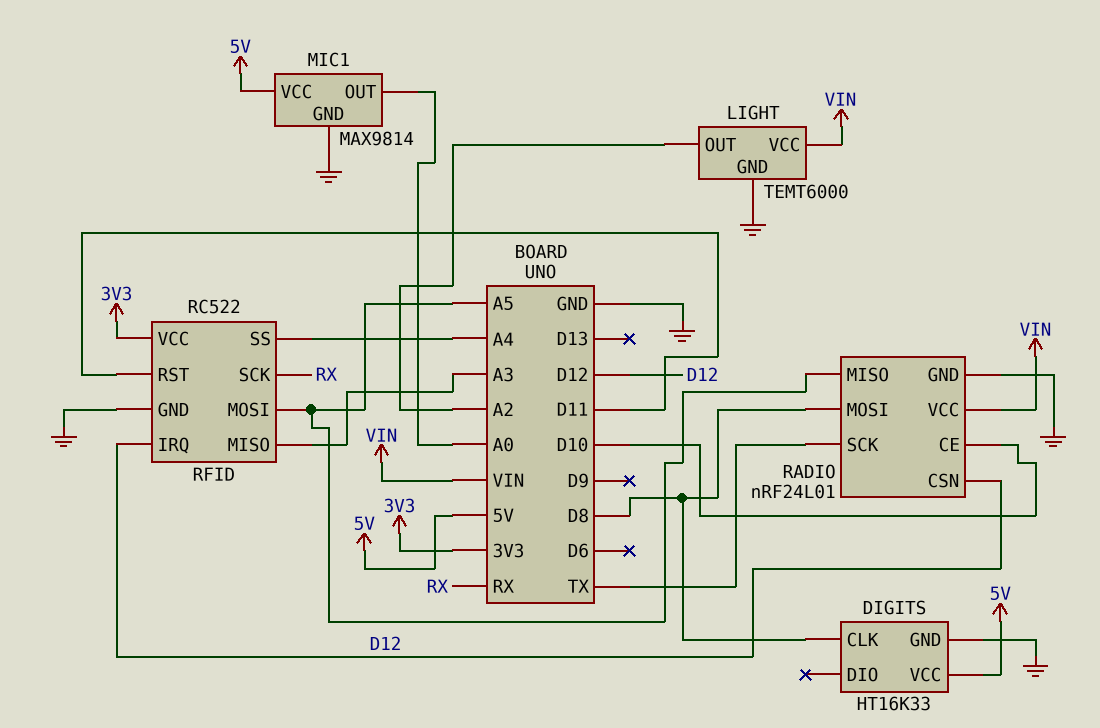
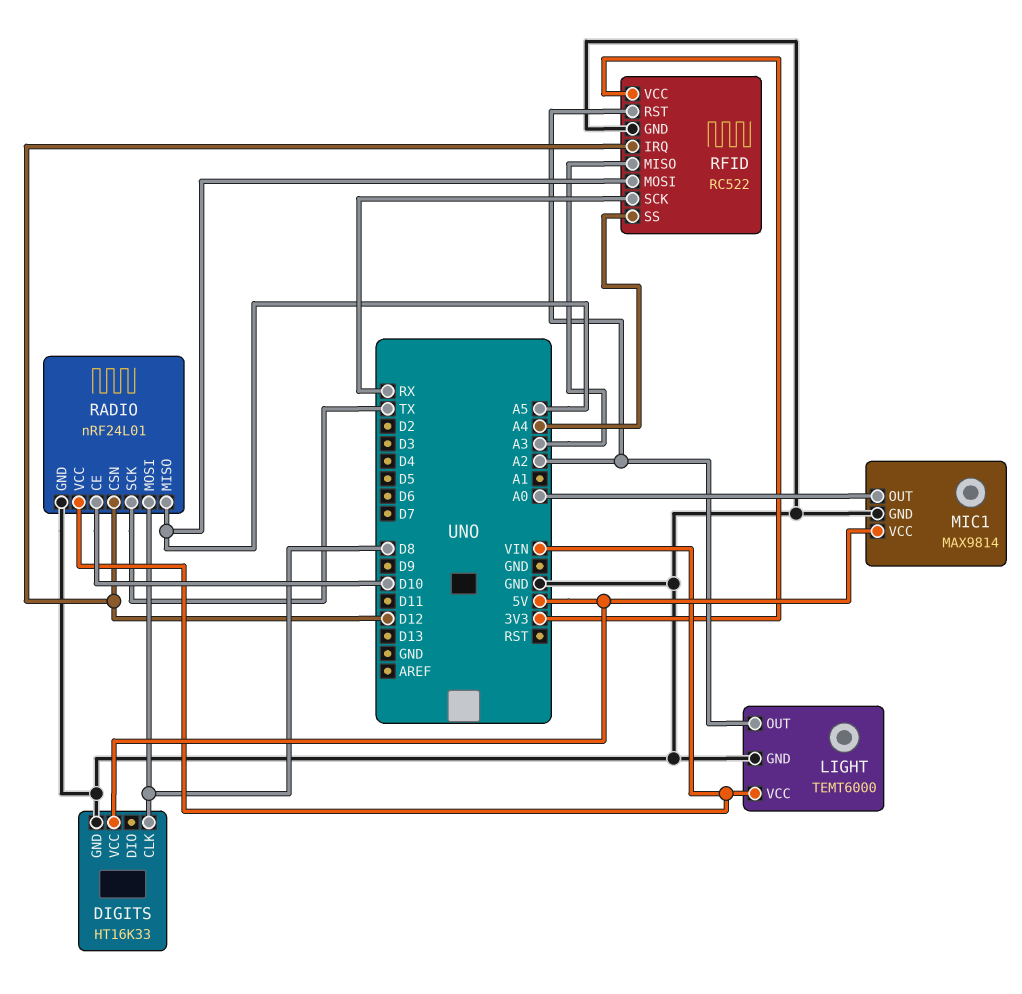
RFID pin RST: D11 -> A2

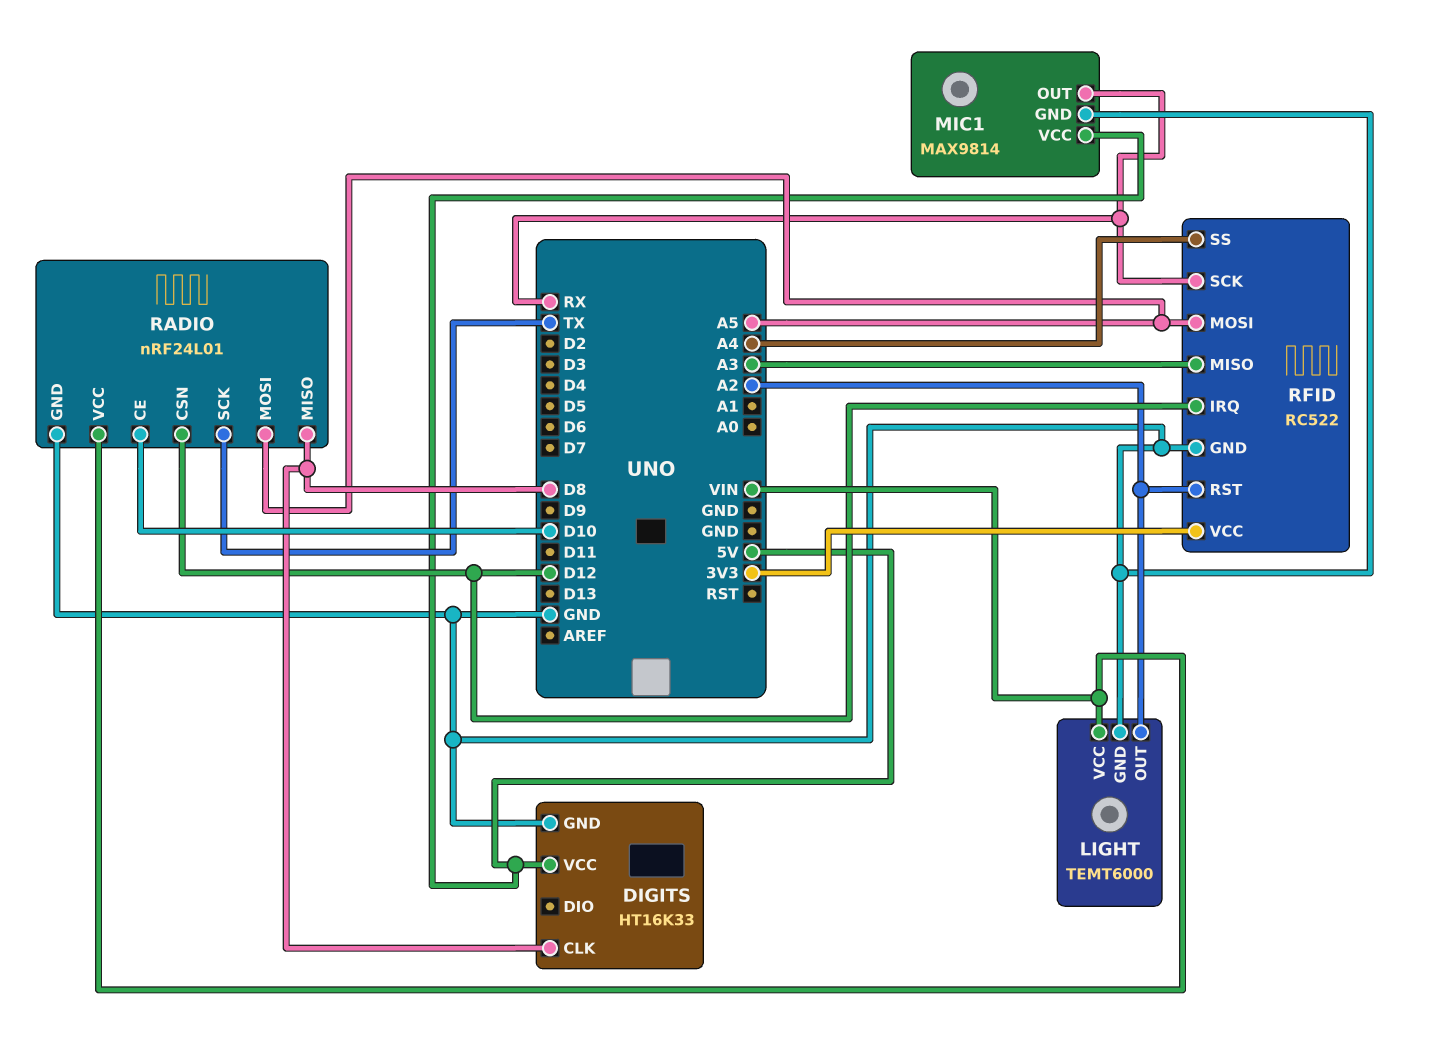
MIC1 pin OUT: A0 -> RX
RADIO pin MISO: A5 -> D8
RADIO pin MOSI: D8 -> A5

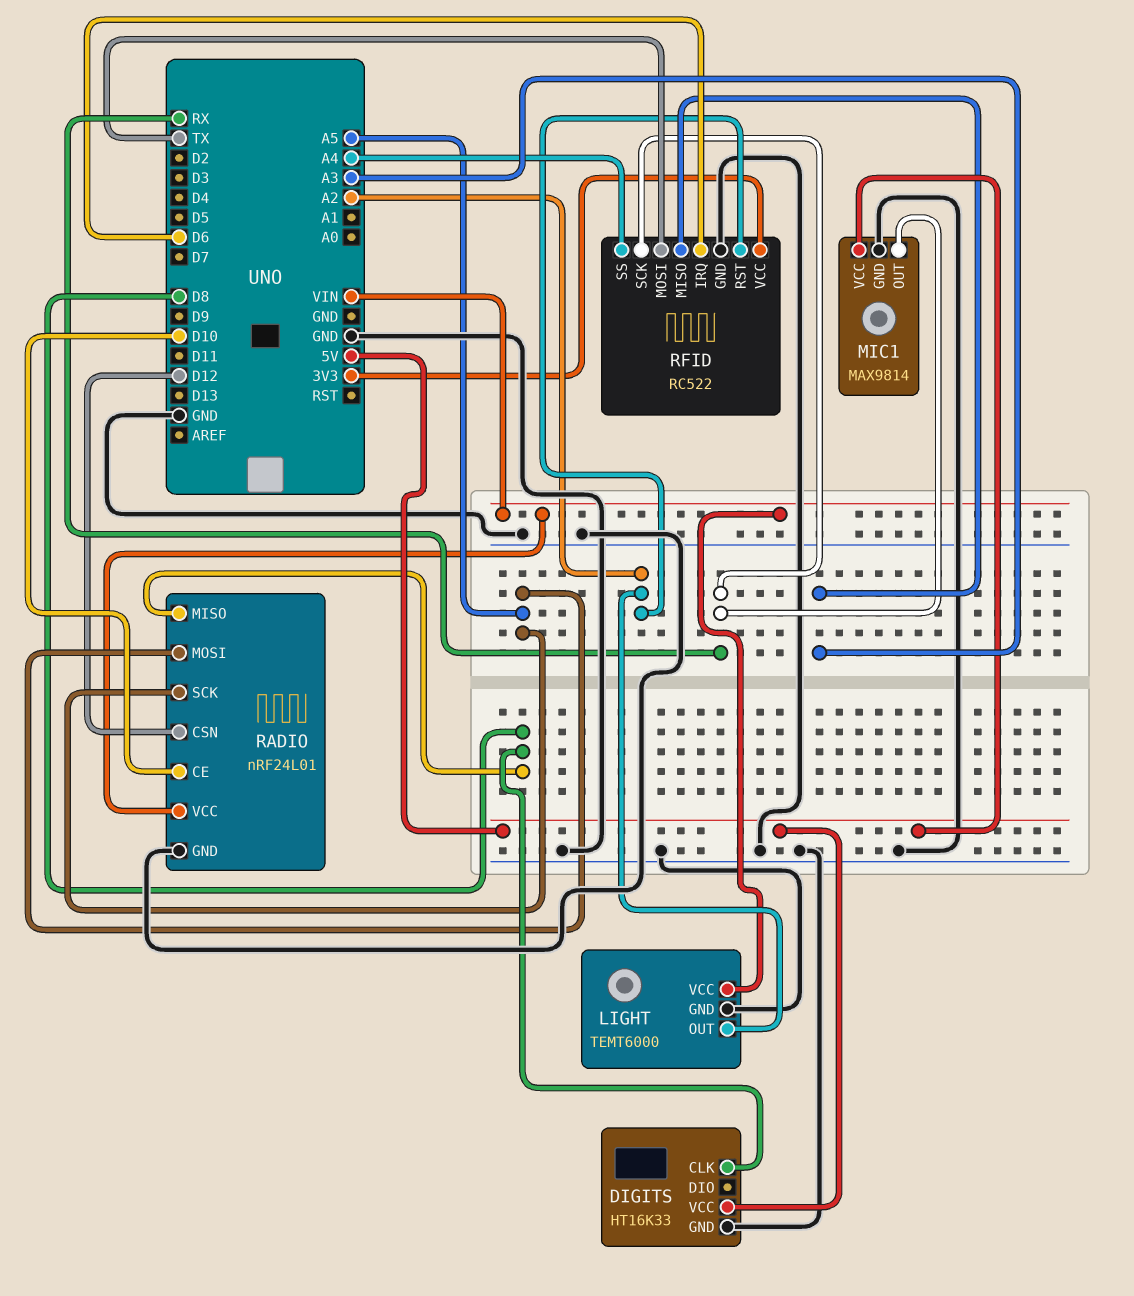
RADIO pin SCK: TX -> A5
RFID pin IRQ: D12 -> D6
RFID pin MOSI: A5 -> TX

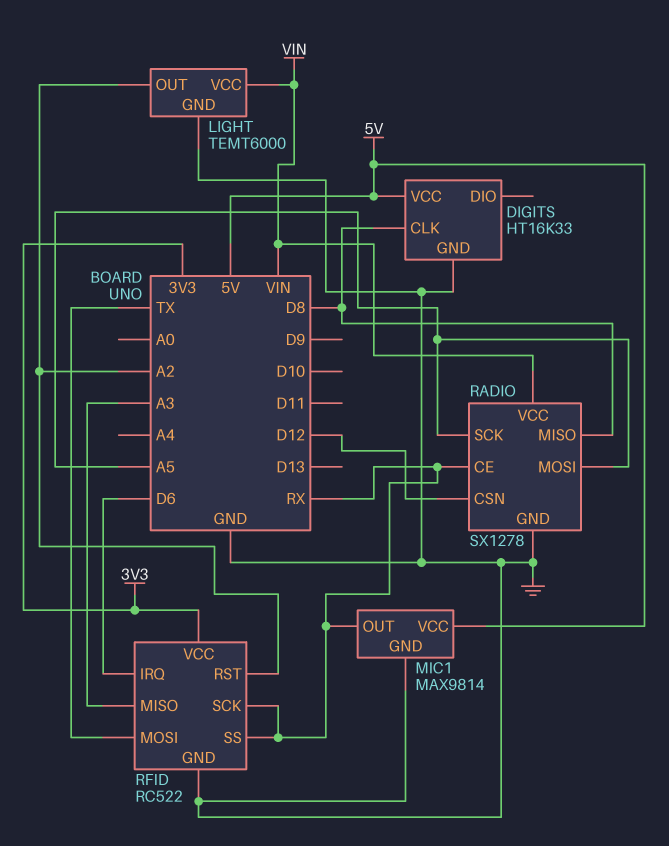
RADIO: nRF24L01 -> SX1278
RADIO pin CE: D10 -> RX
RFID pin SS: A4 -> RX

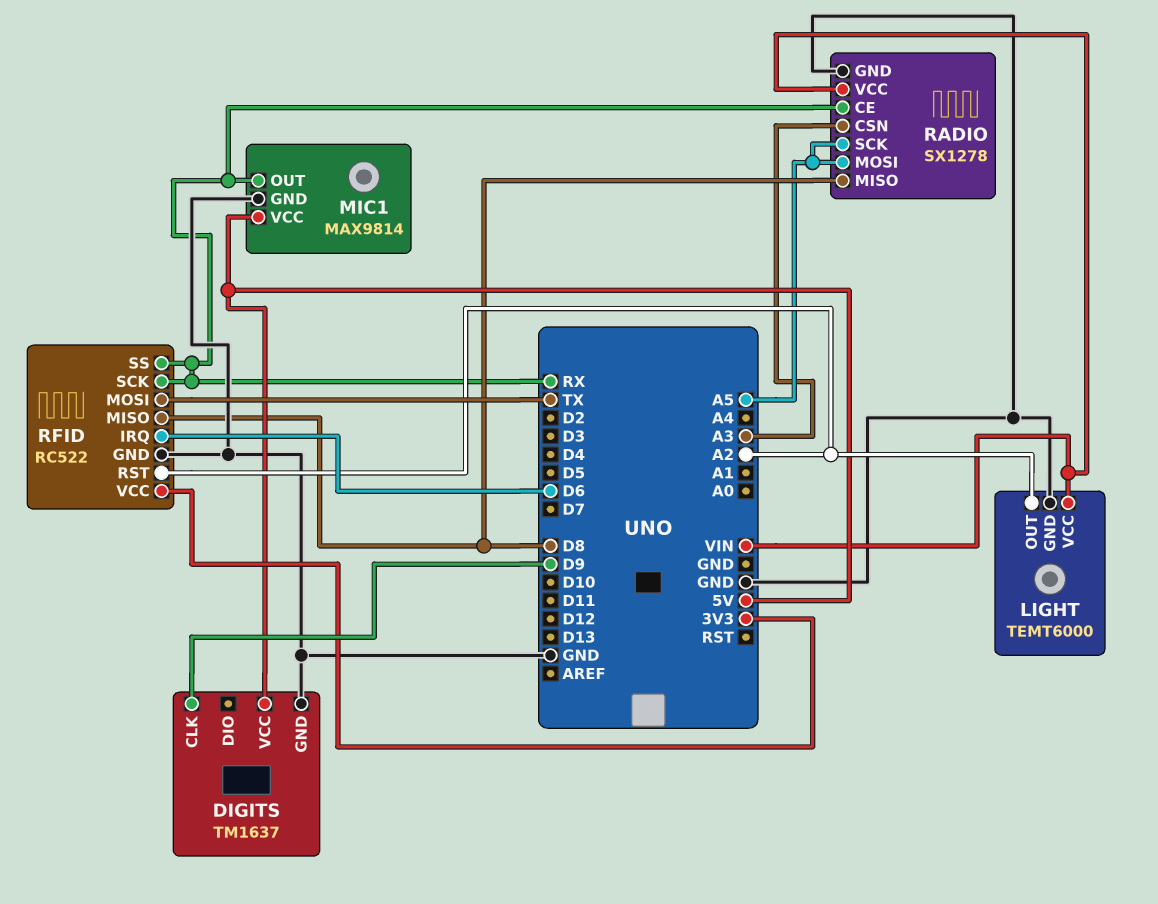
DIGITS: HT16K33 -> TM1637
DIGITS pin CLK: D8 -> D9
RADIO pin CSN: D12 -> A3
RFID pin MISO: A3 -> D8

